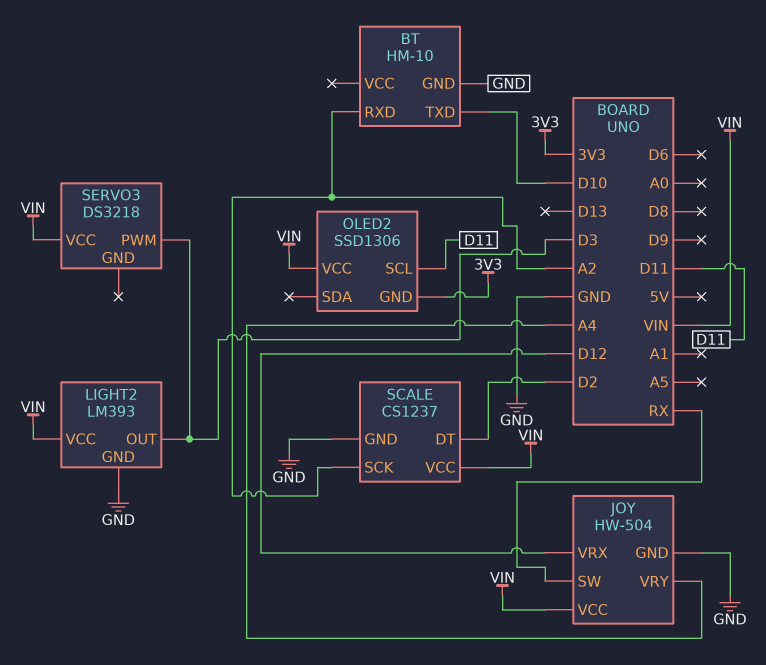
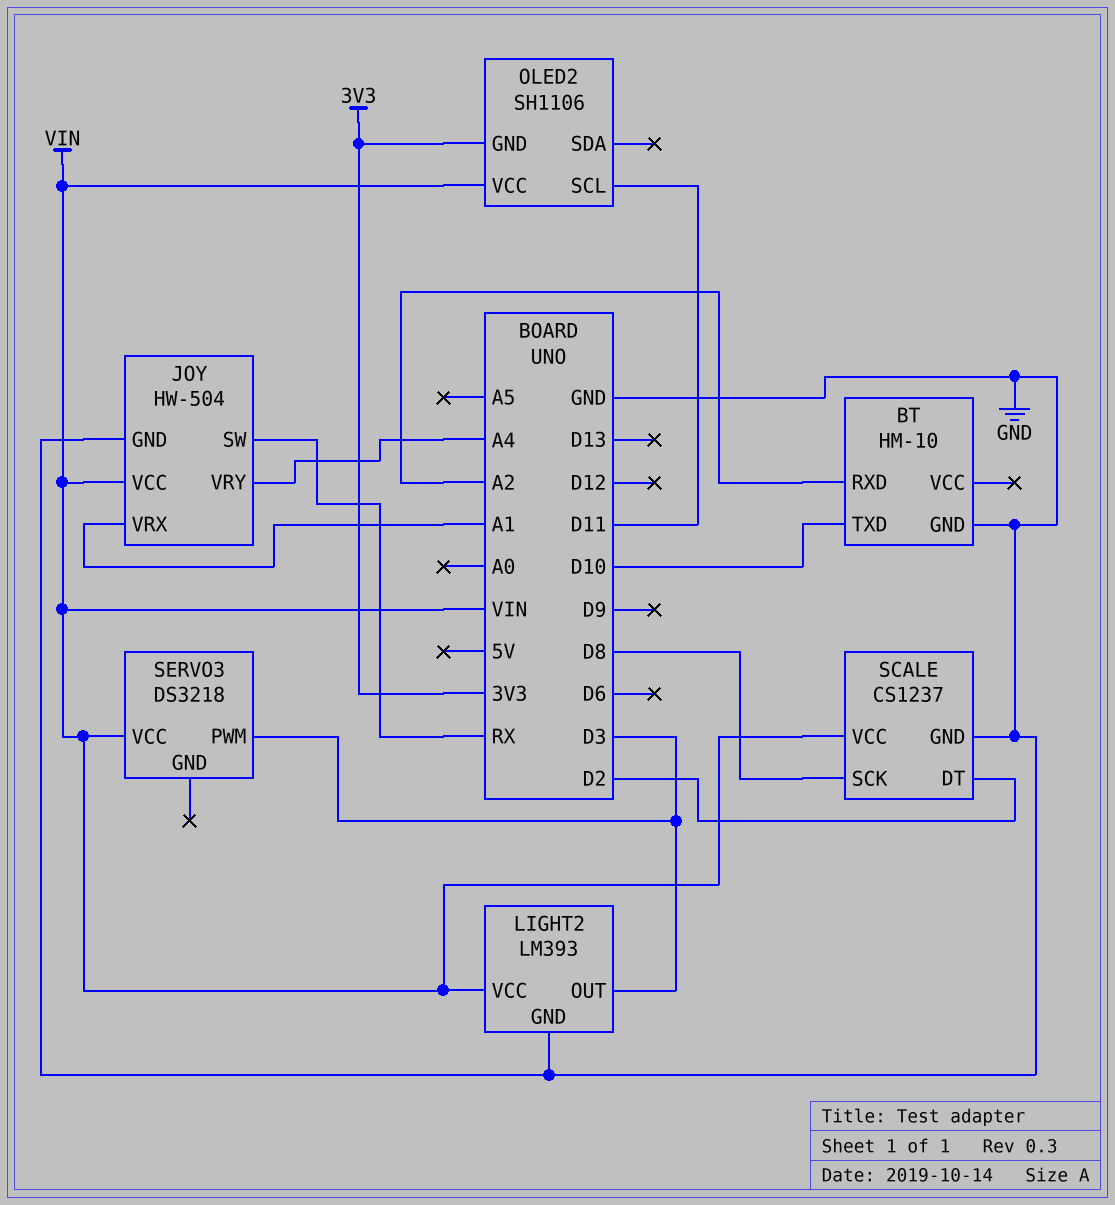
JOY pin VRX: D12 -> A1
OLED2: SSD1306 -> SH1106
SCALE pin SCK: A2 -> D8

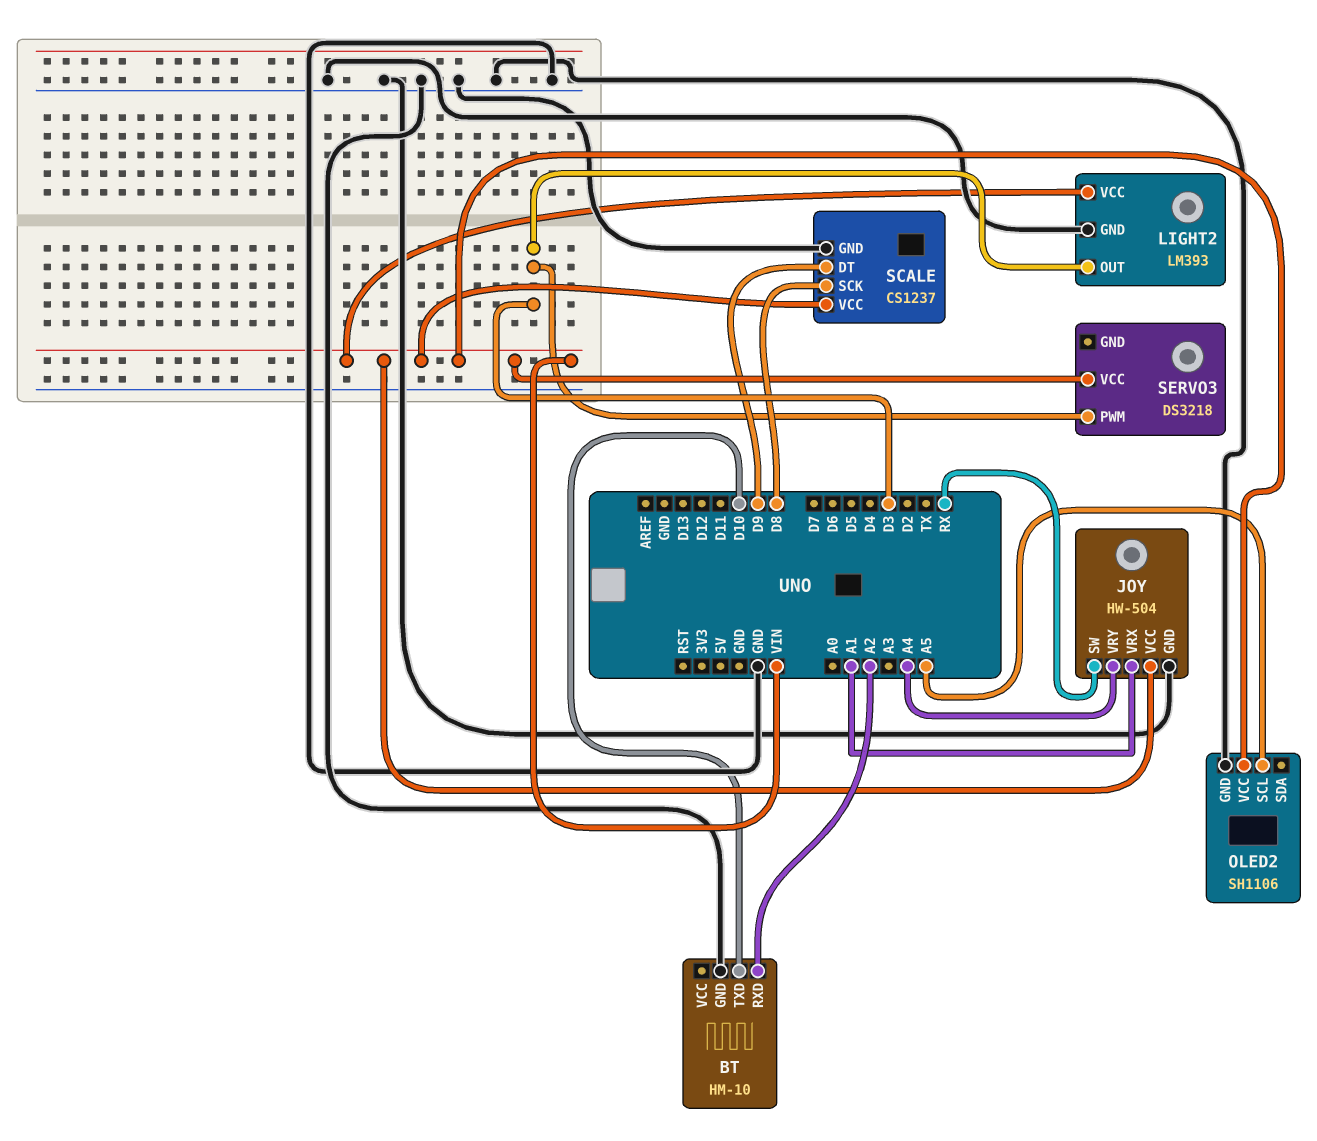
OLED2 pin GND: 3V3 -> GND
OLED2 pin SCL: D11 -> A5
SCALE pin DT: D2 -> D9

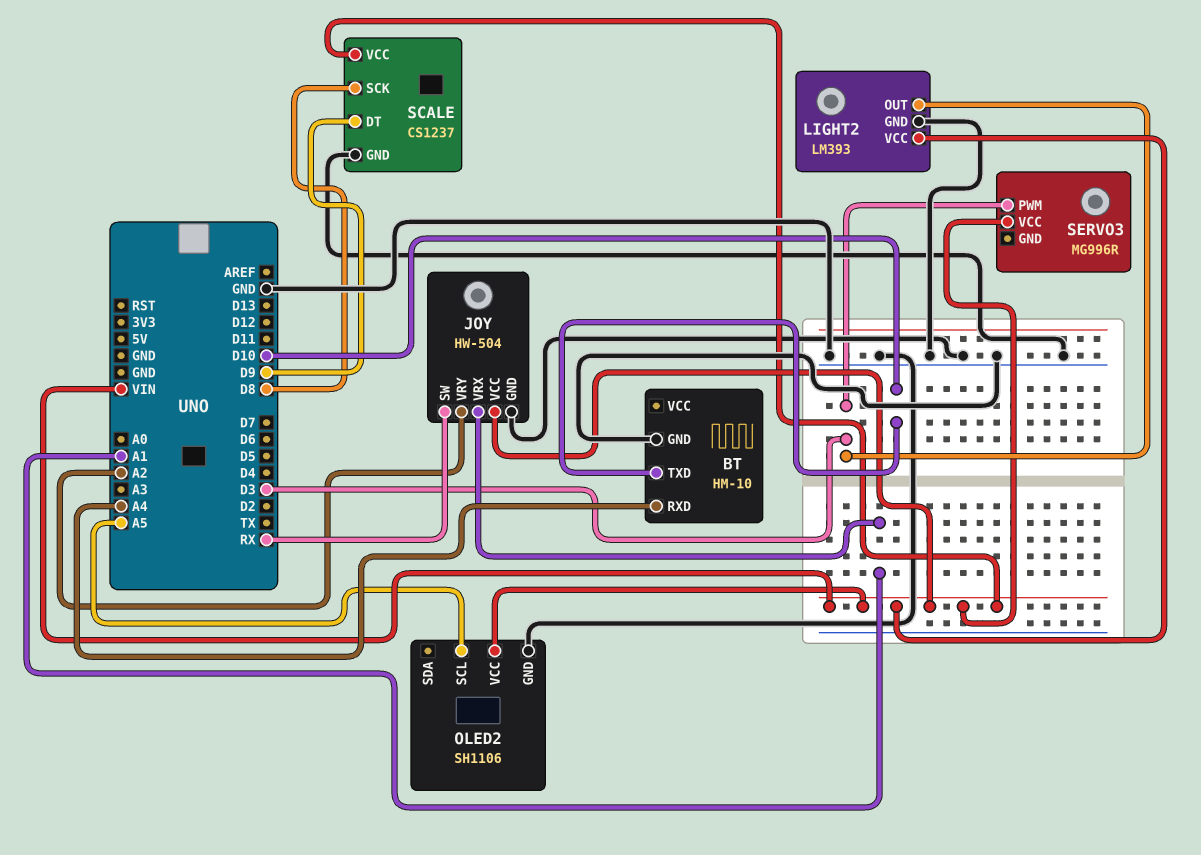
BT pin RXD: A2 -> A4
JOY pin VRY: A4 -> A2
SERVO3: DS3218 -> MG996R

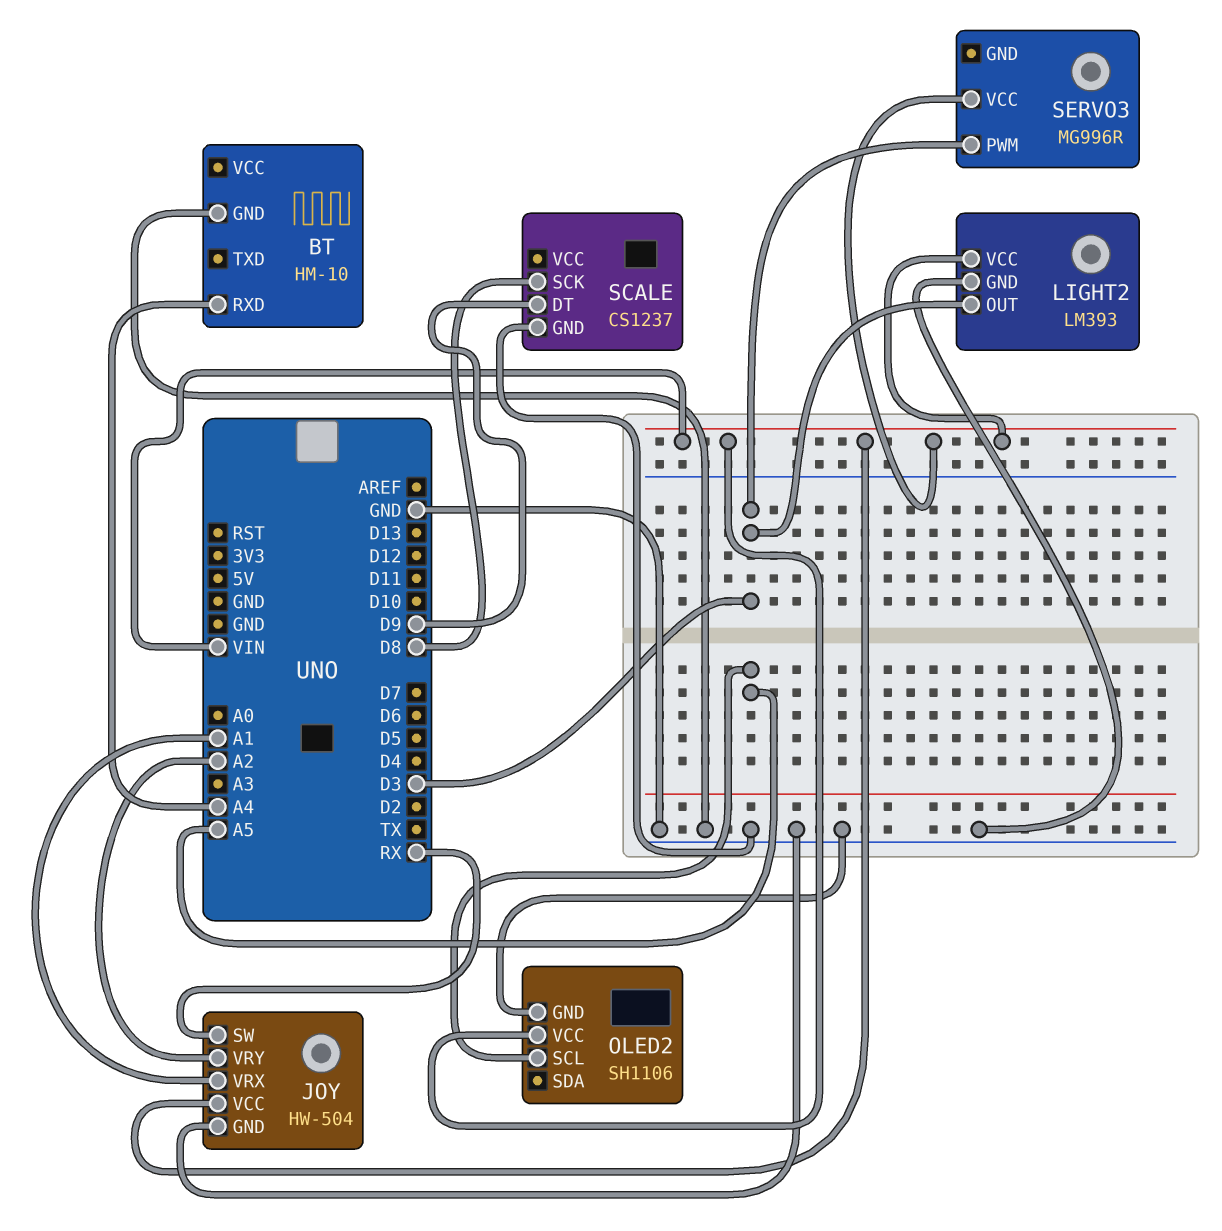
BT pin TXD: D10 -> none
SCALE pin VCC: VIN -> none

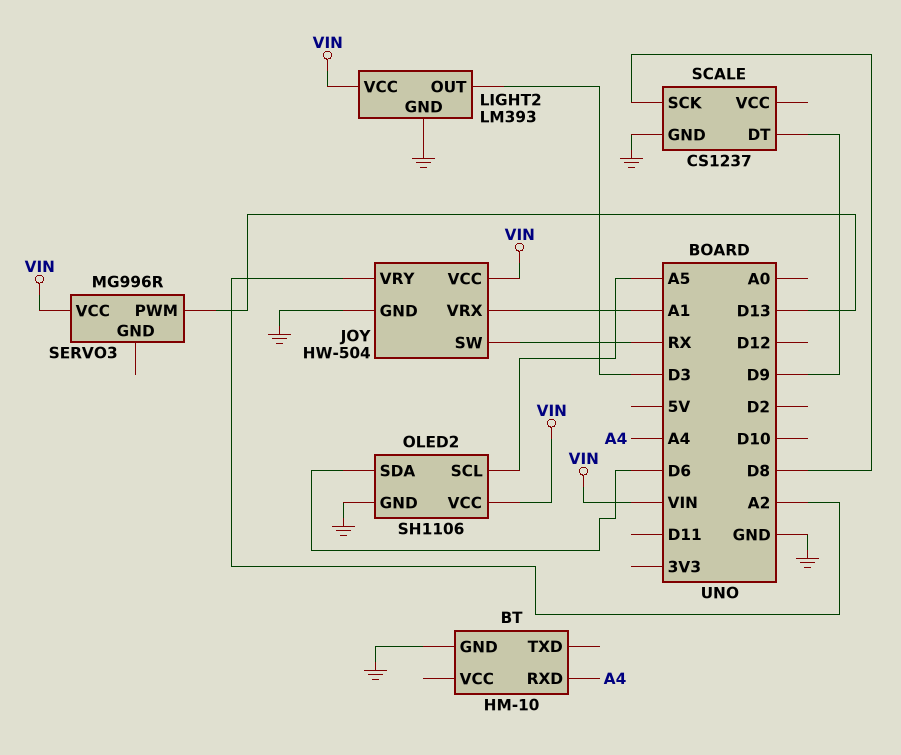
OLED2 pin SDA: none -> D6
SERVO3 pin PWM: D3 -> D13

